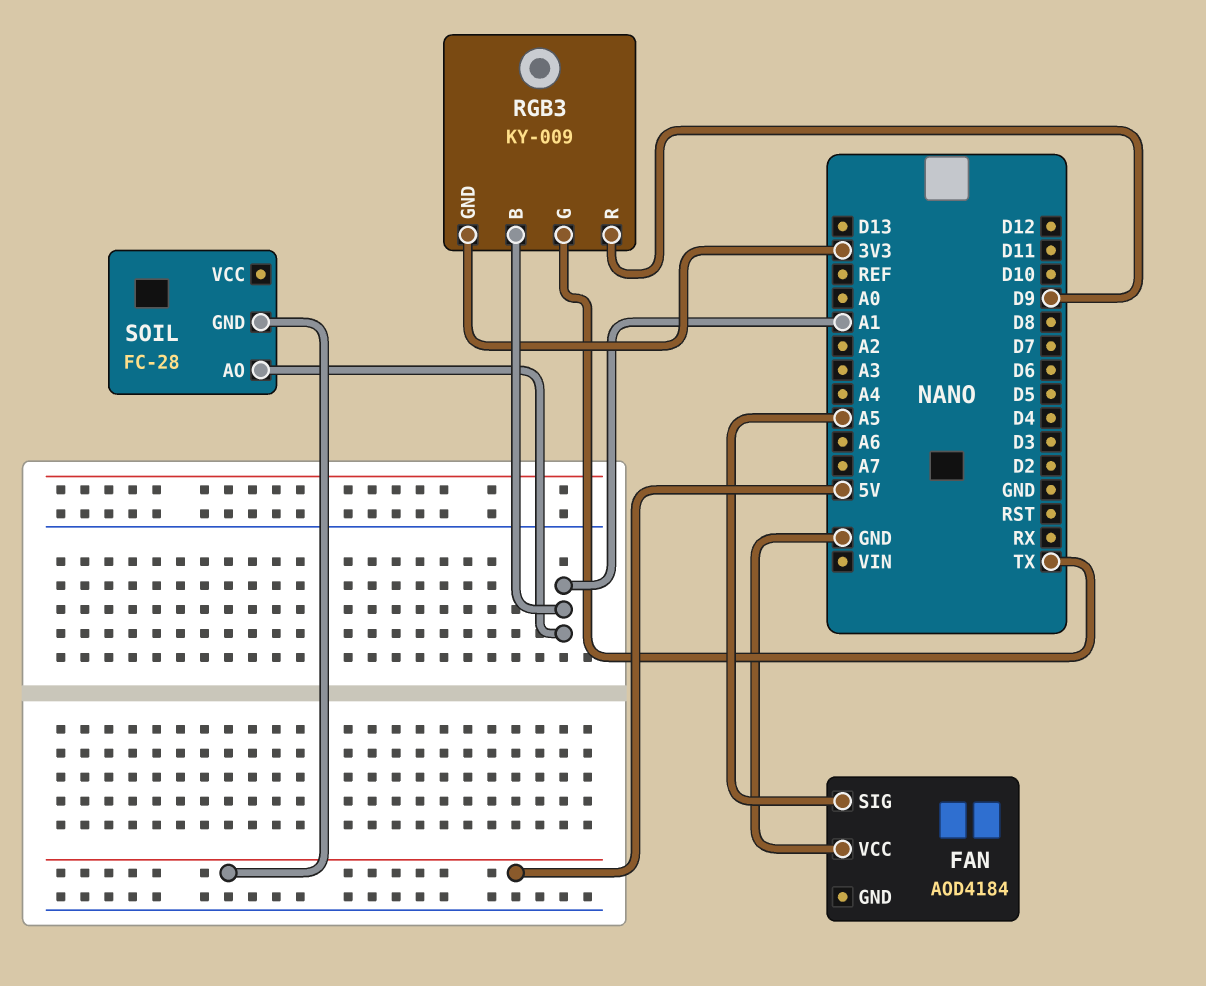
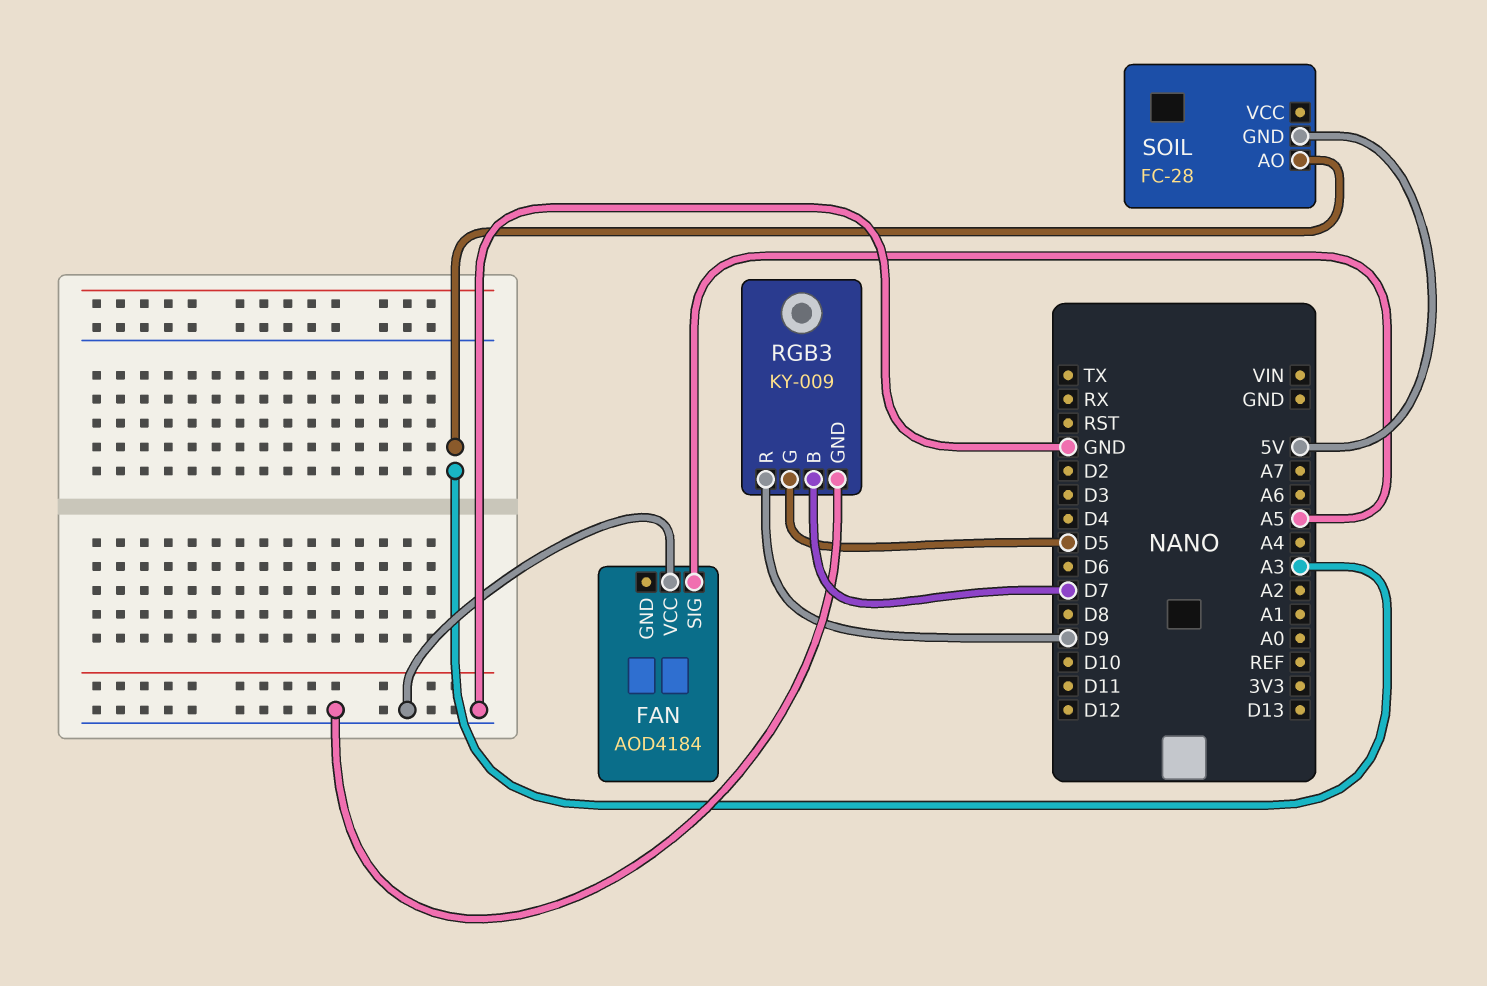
RGB3 pin B: A1 -> D7
RGB3 pin G: TX -> D5
RGB3 pin GND: 3V3 -> GND
SOIL pin AO: A1 -> A3

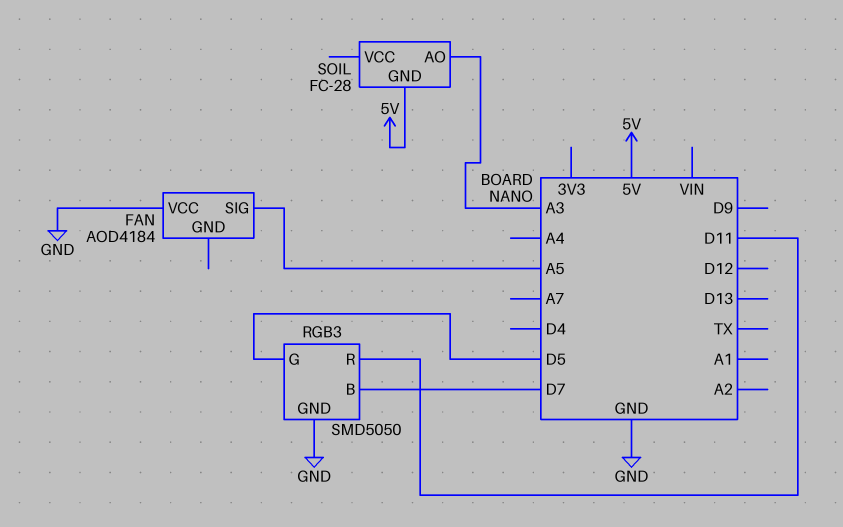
RGB3: KY-009 -> SMD5050
RGB3 pin R: D9 -> D11

